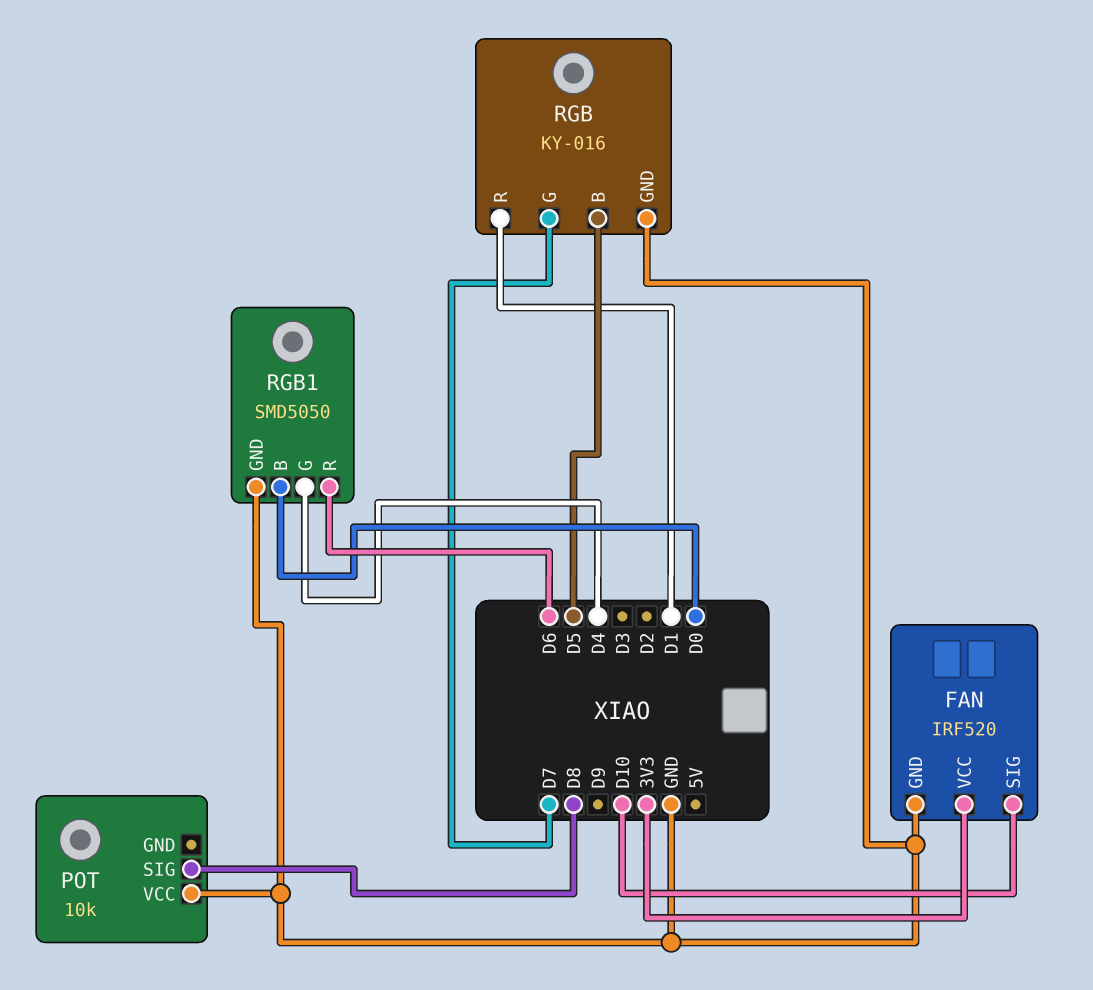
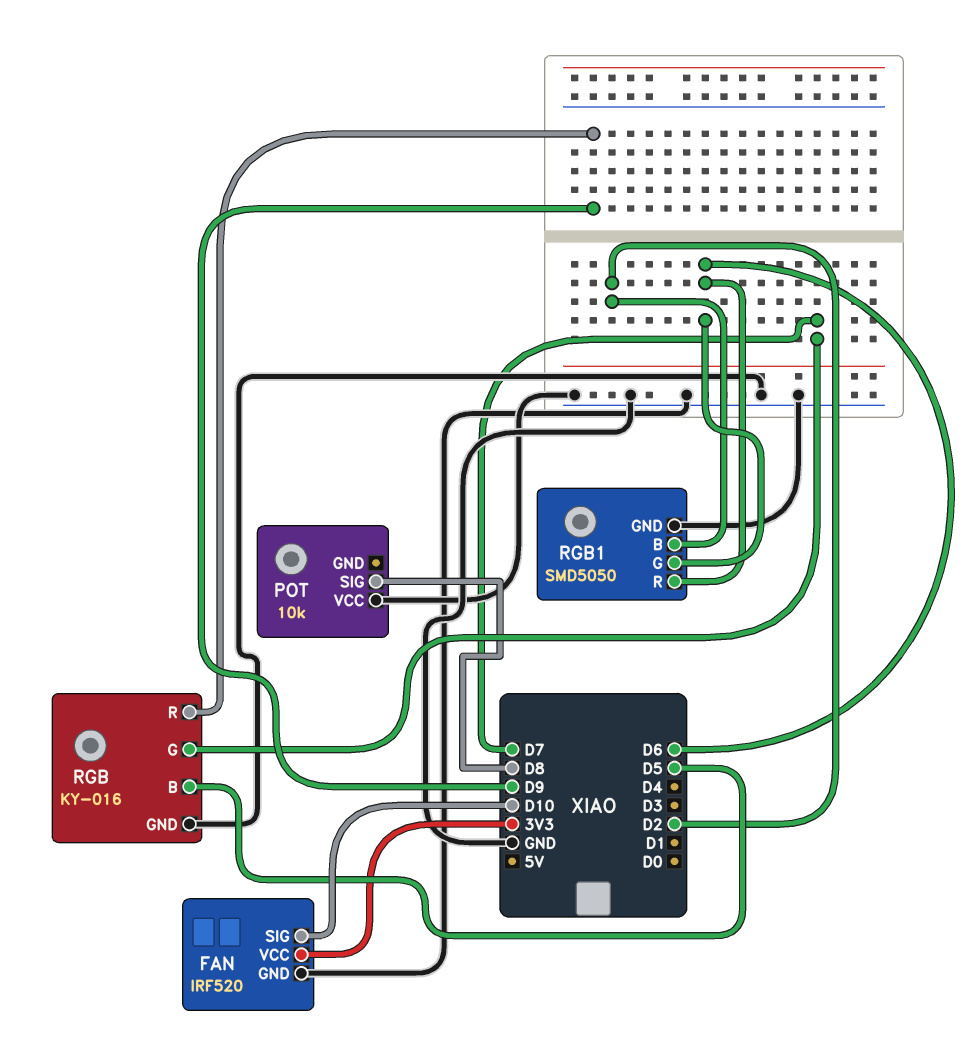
RGB pin R: D1 -> D9
RGB1 pin B: D0 -> D2
RGB1 pin G: D4 -> D6

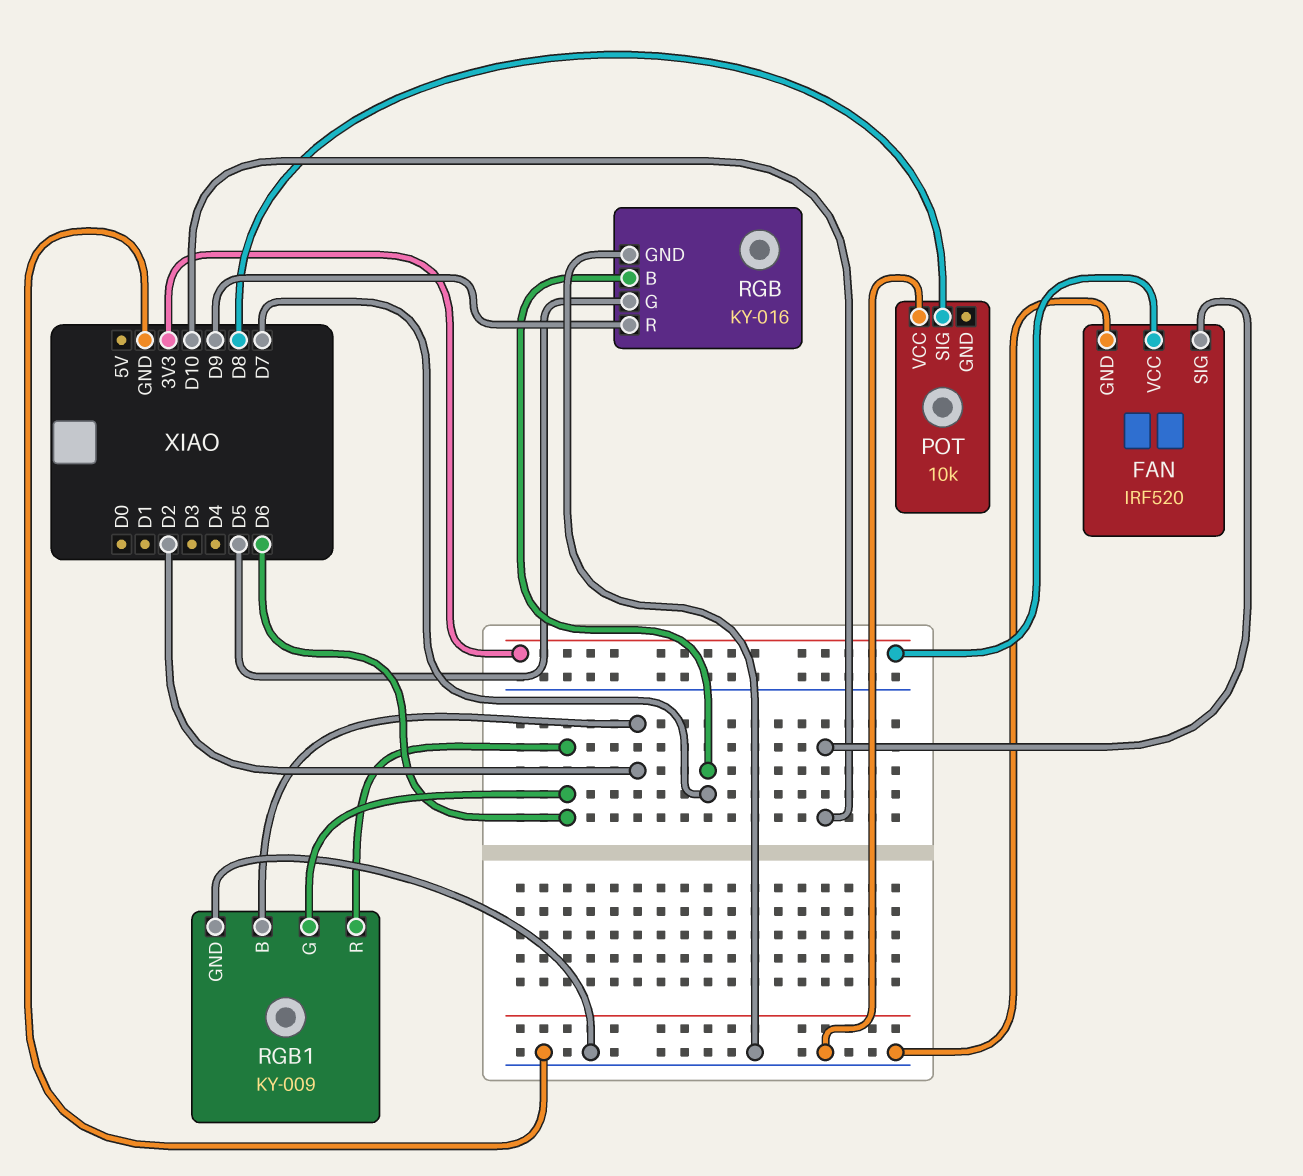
RGB pin B: D5 -> D7
RGB pin G: D7 -> D5
RGB1: SMD5050 -> KY-009

